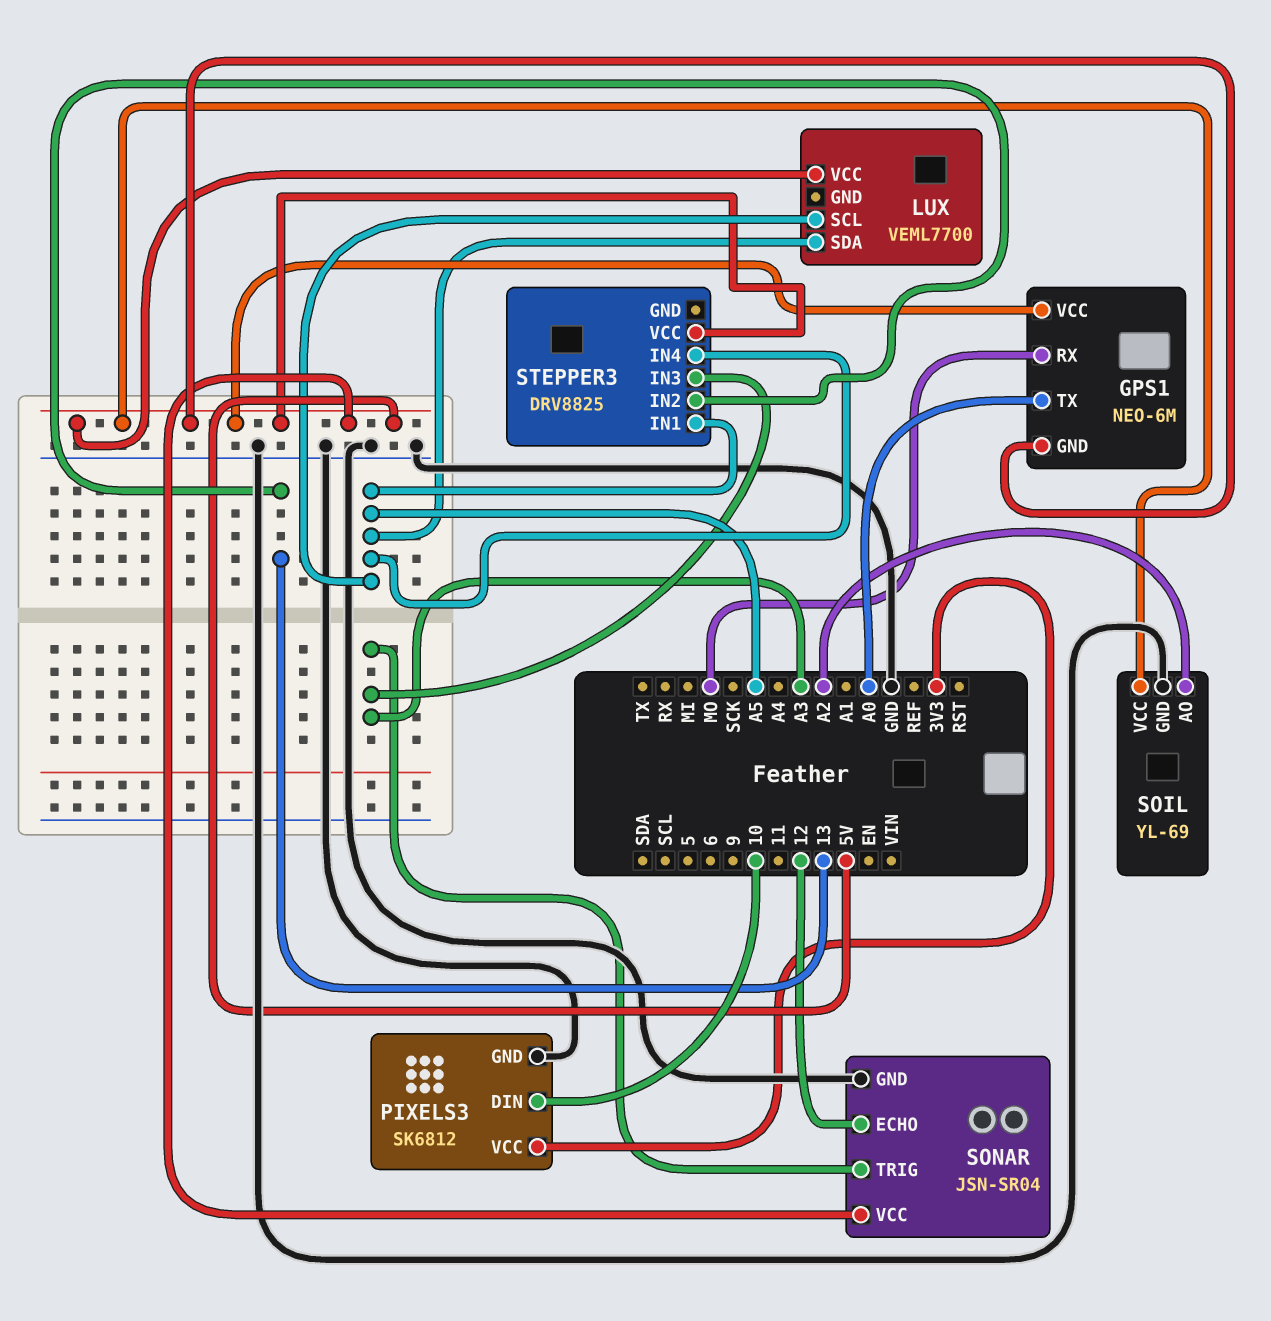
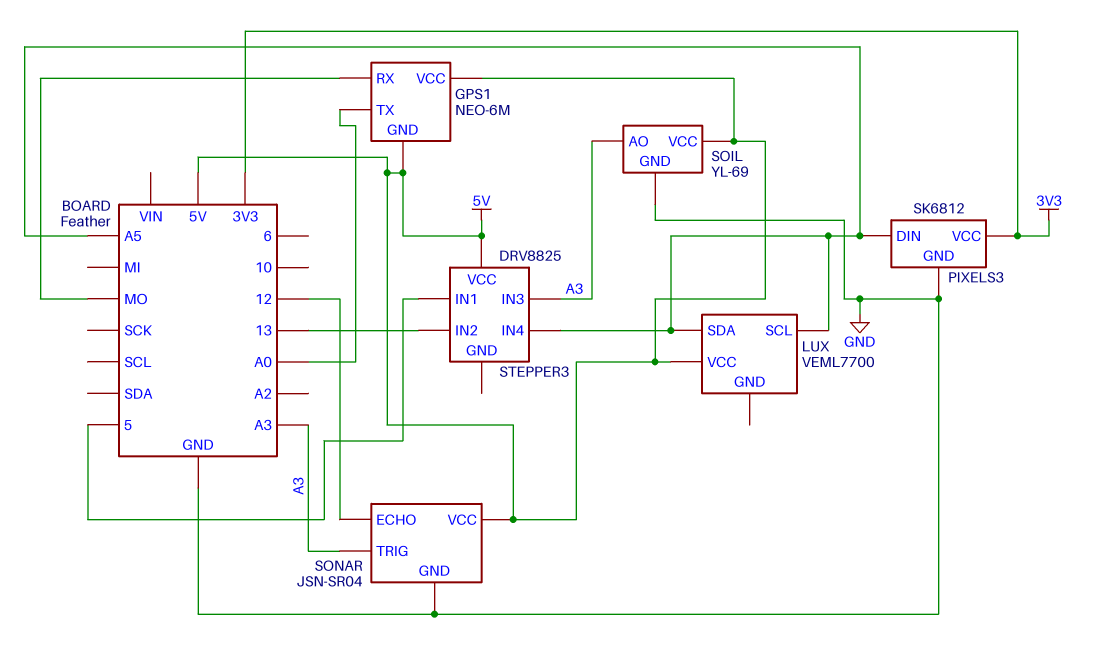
PIXELS3 pin DIN: 10 -> A5
SOIL pin AO: A2 -> A3
STEPPER3 pin IN1: A5 -> 5

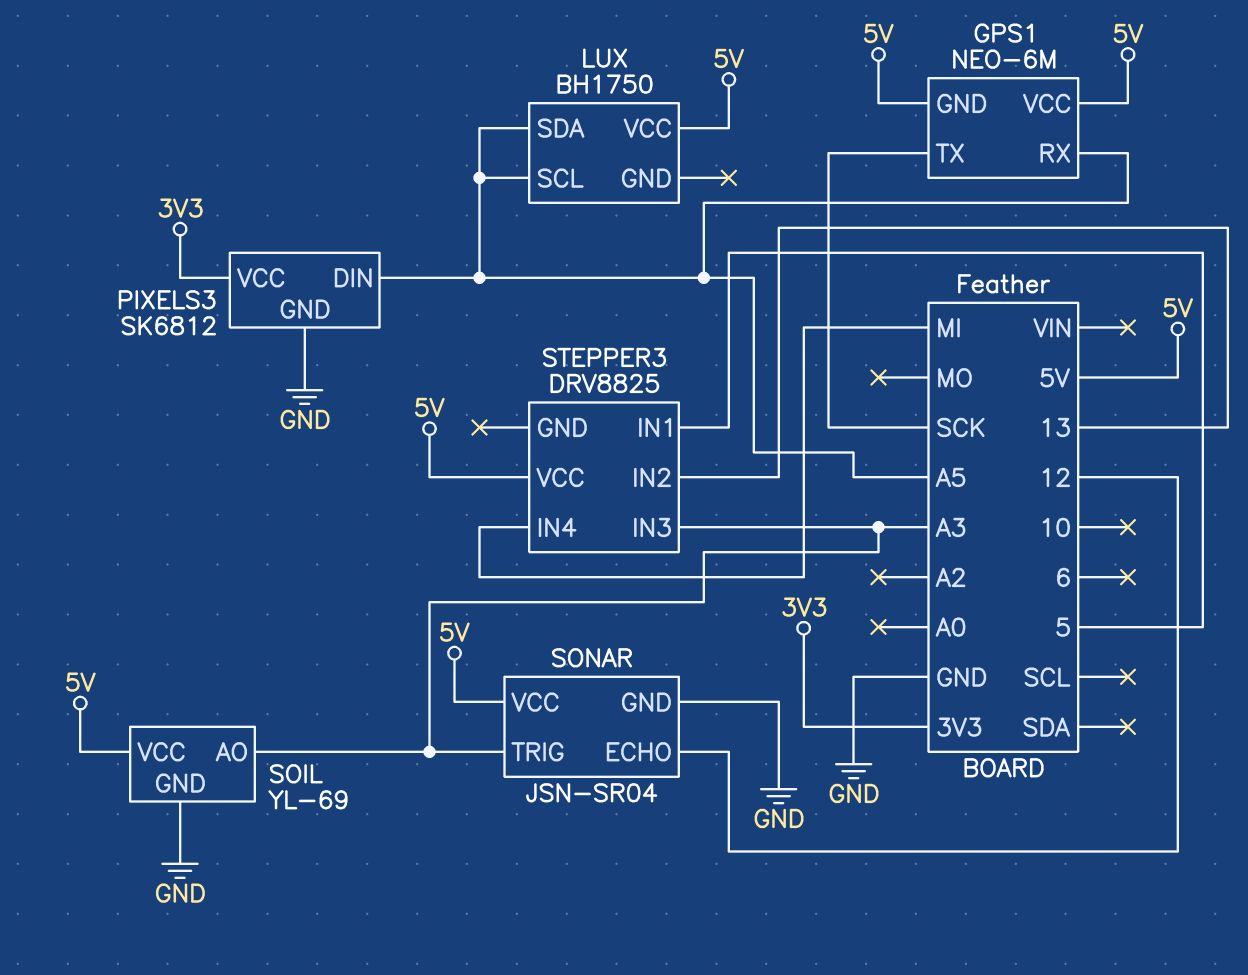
GPS1 pin RX: MO -> A5
GPS1 pin TX: A0 -> SCK
LUX: VEML7700 -> BH1750
STEPPER3 pin IN4: A5 -> MI

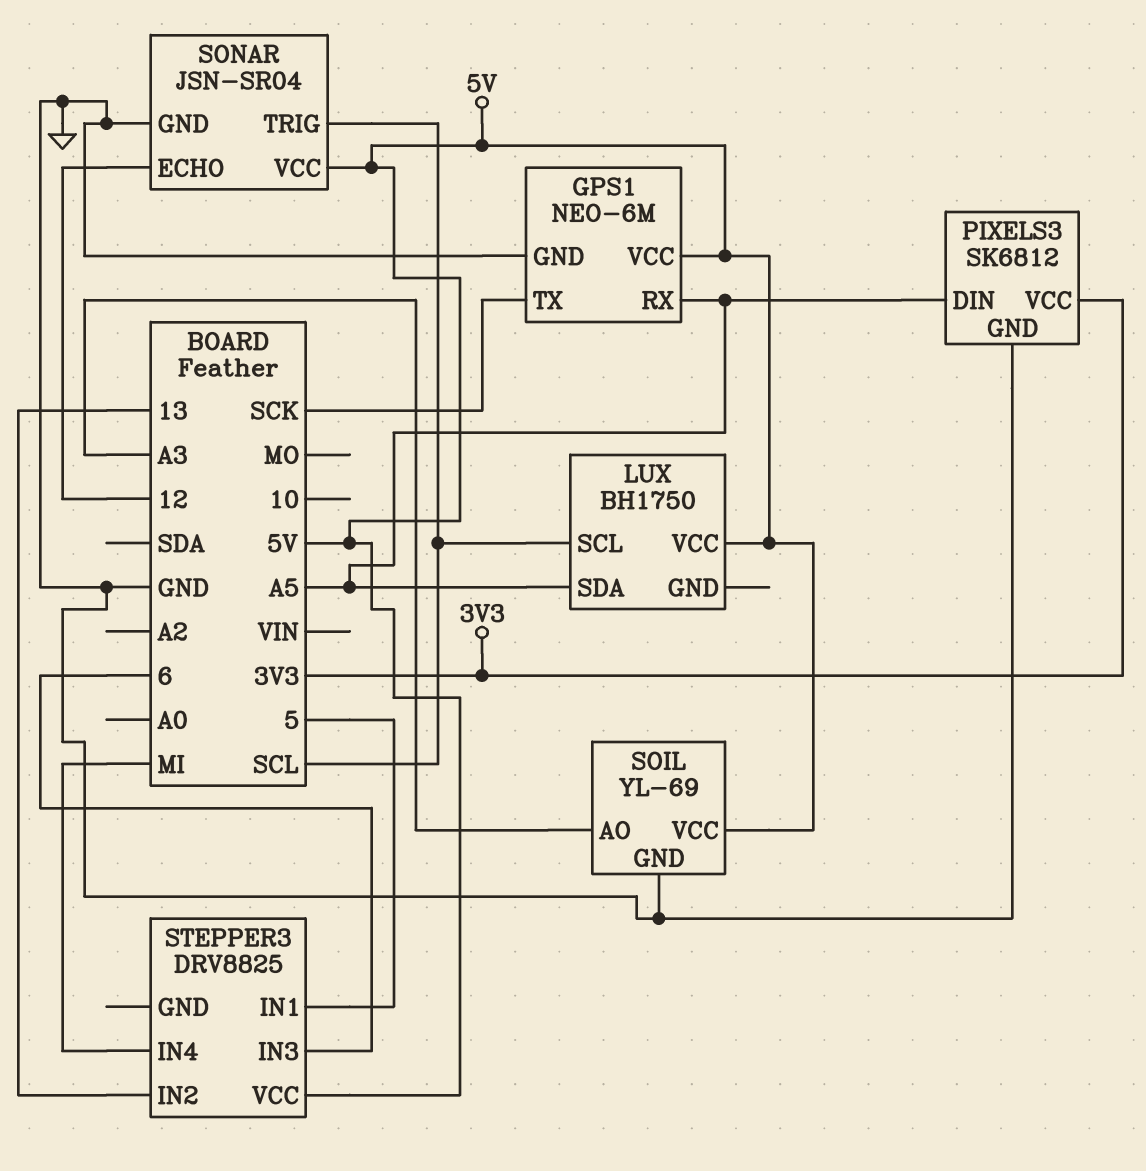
GPS1 pin GND: 5V -> GND
LUX pin SCL: A5 -> SCL
SONAR pin TRIG: A3 -> SCL
STEPPER3 pin IN3: A3 -> 6

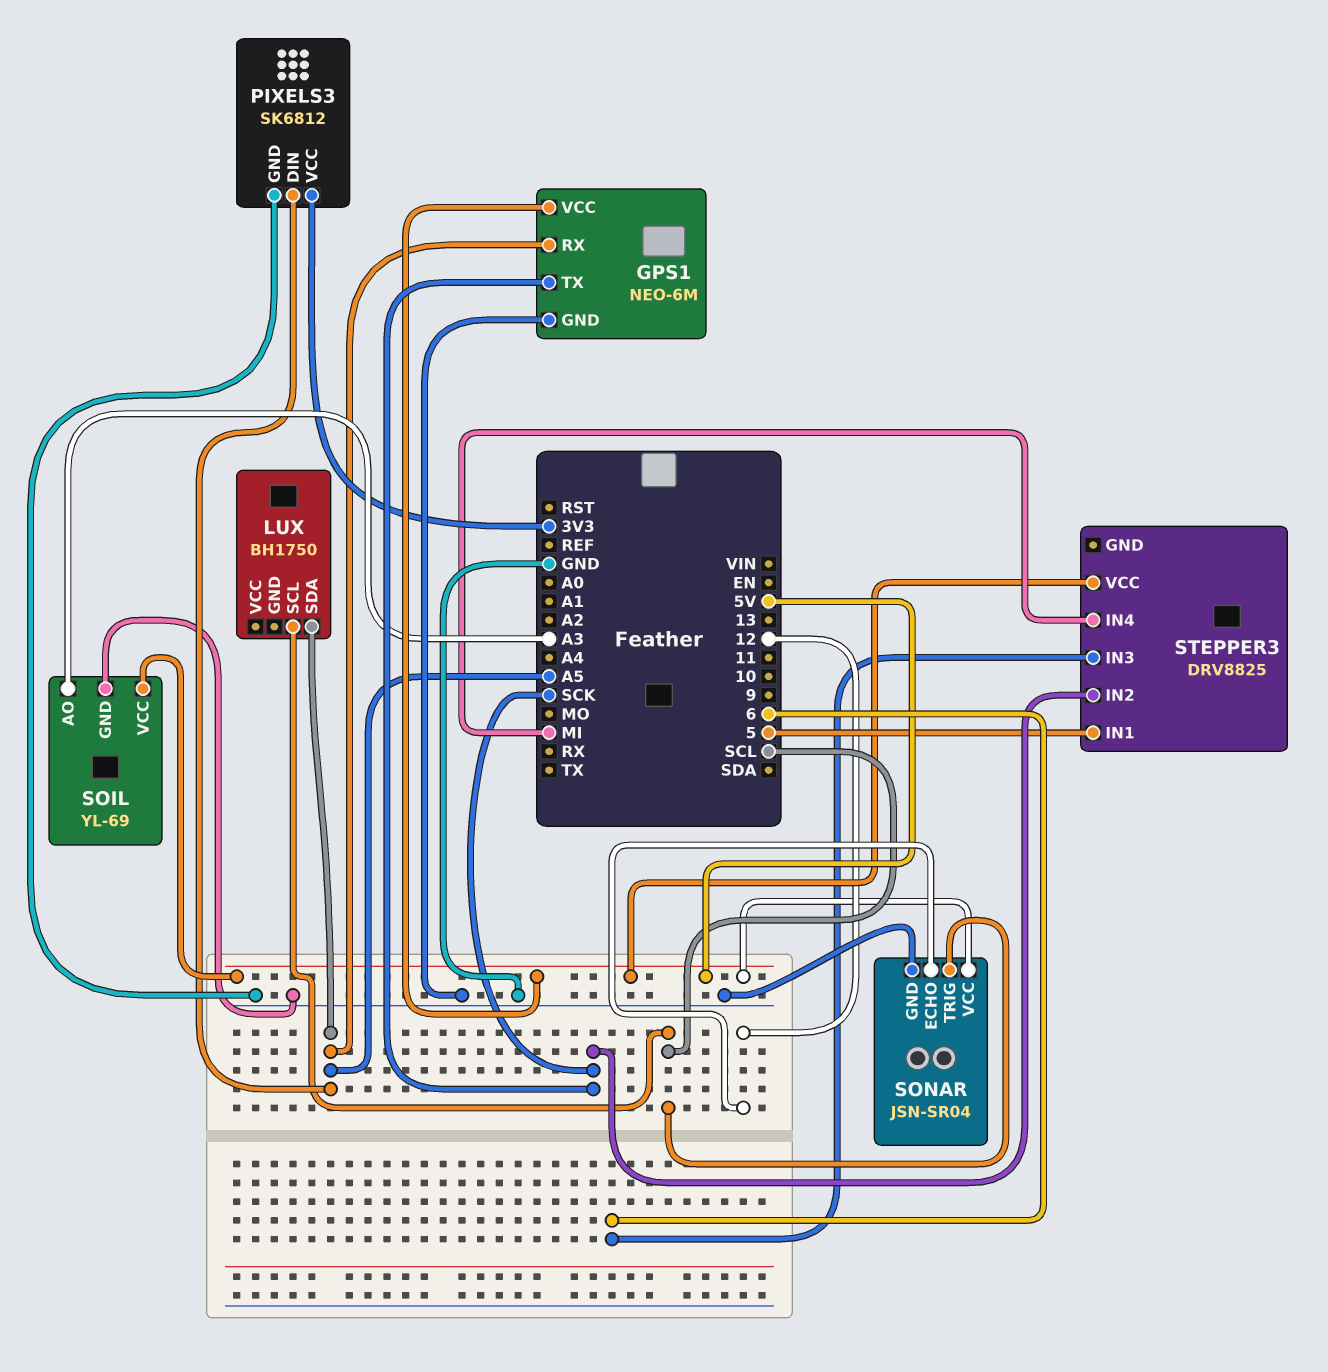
LUX pin VCC: 5V -> none
STEPPER3 pin IN2: 13 -> SCK

